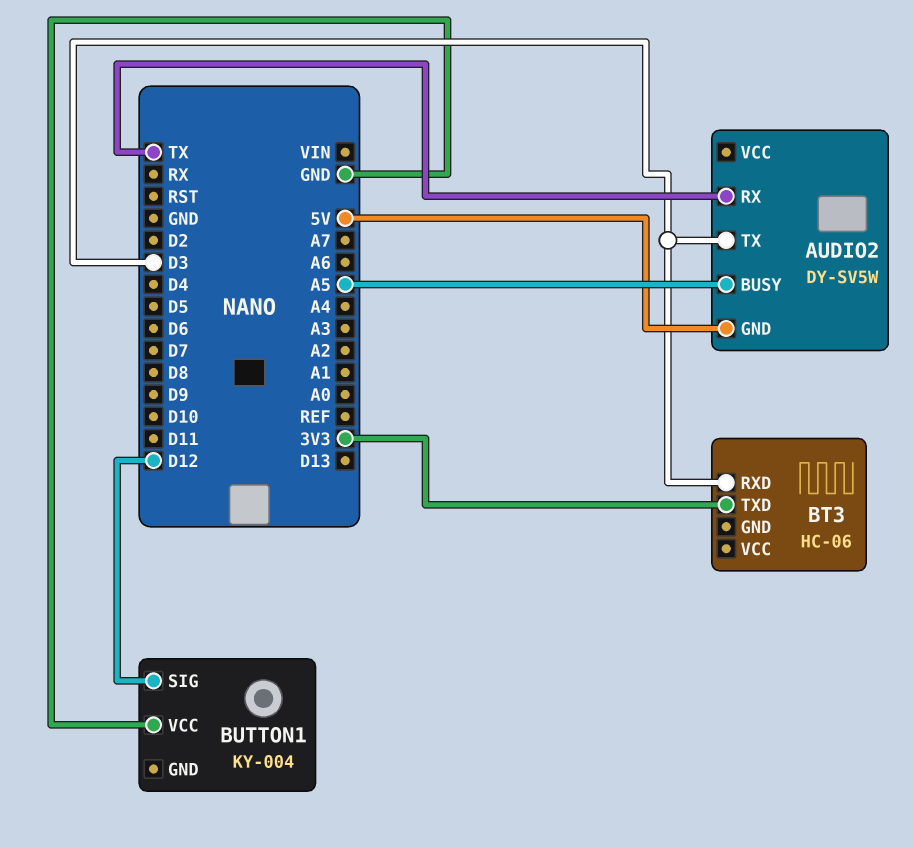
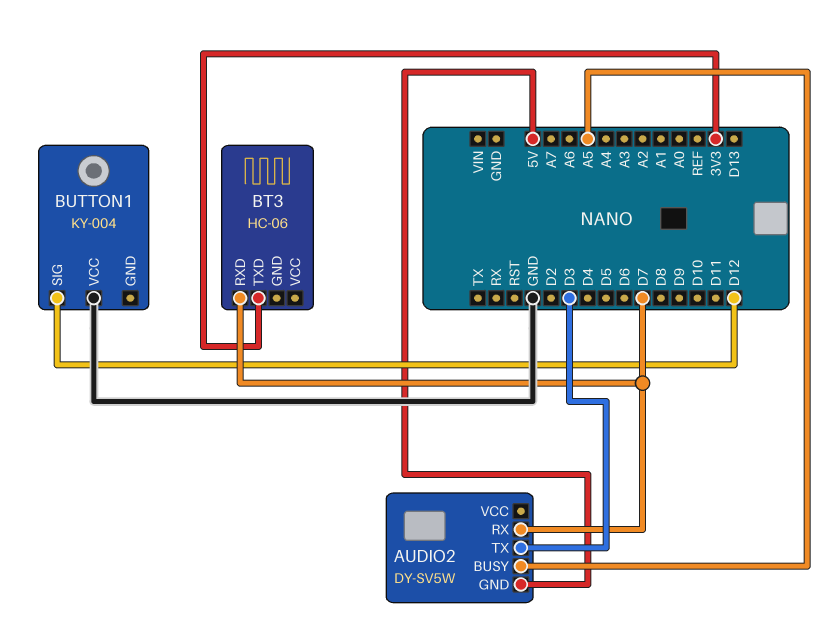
AUDIO2 pin RX: TX -> D7
BT3 pin RXD: D3 -> D7

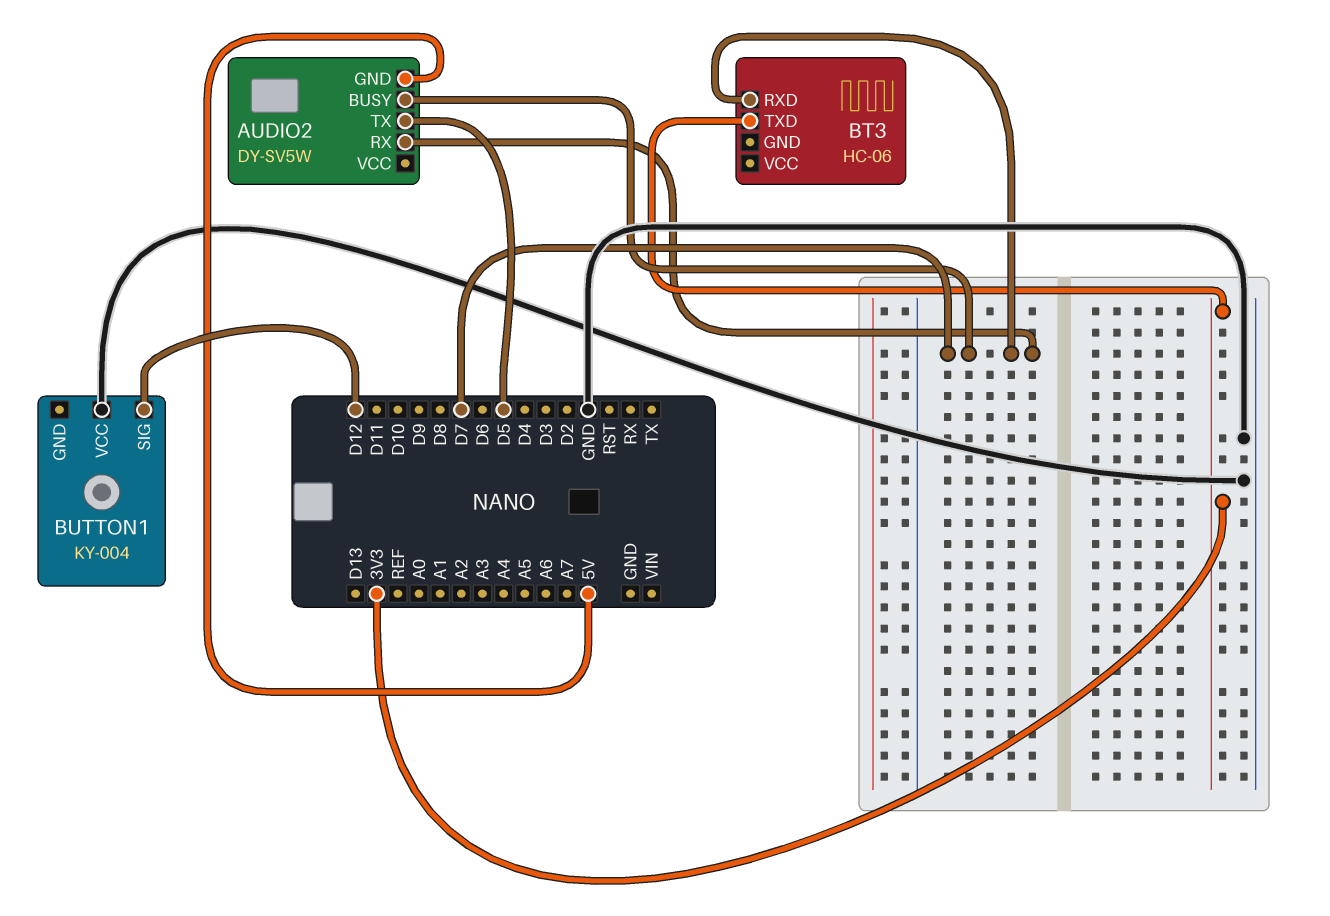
AUDIO2 pin BUSY: A5 -> D7
AUDIO2 pin TX: D3 -> D5

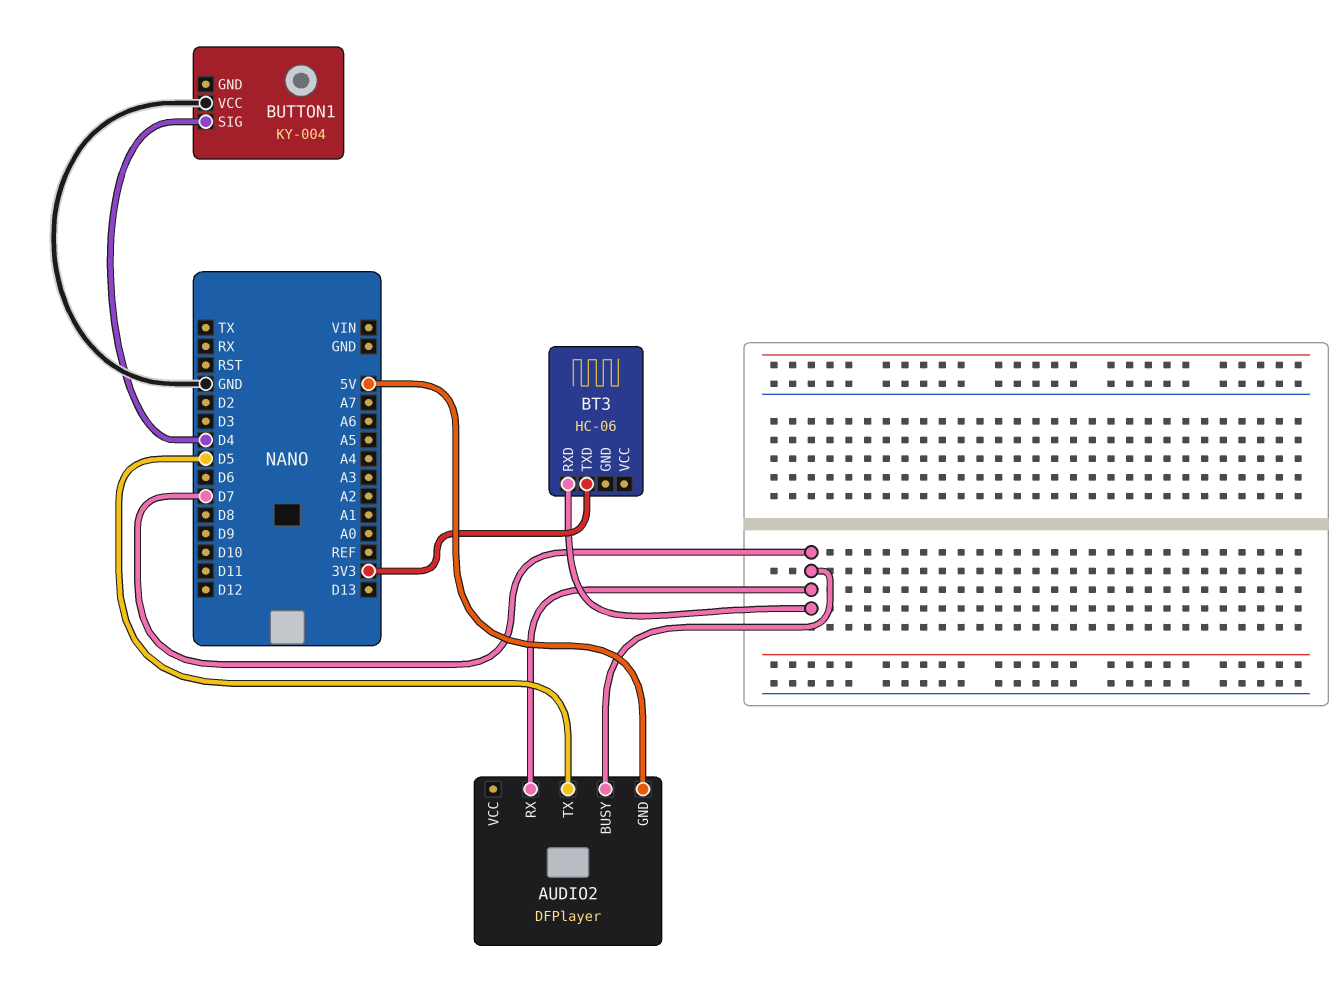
AUDIO2: DY-SV5W -> DFPlayer
BUTTON1 pin SIG: D12 -> D4

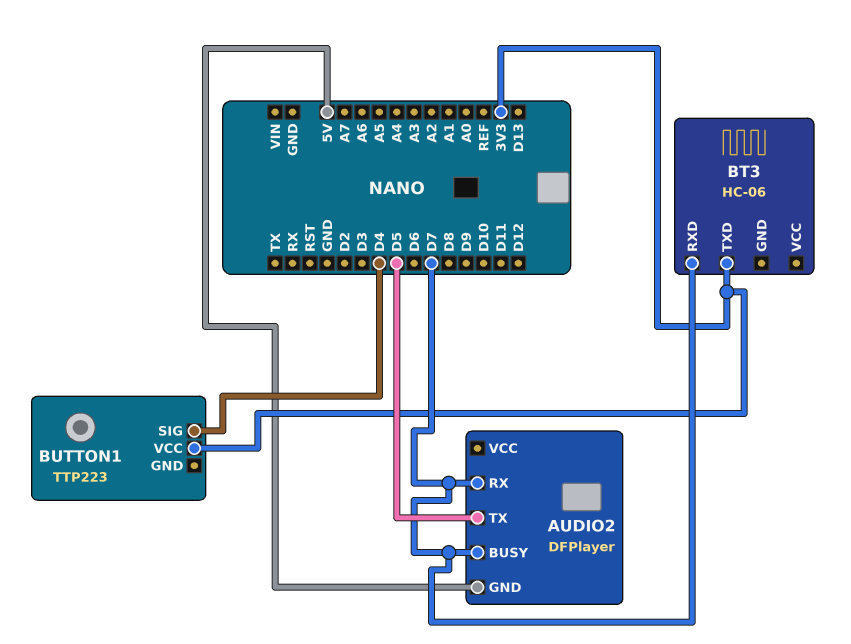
BUTTON1: KY-004 -> TTP223
BUTTON1 pin VCC: GND -> 3V3

